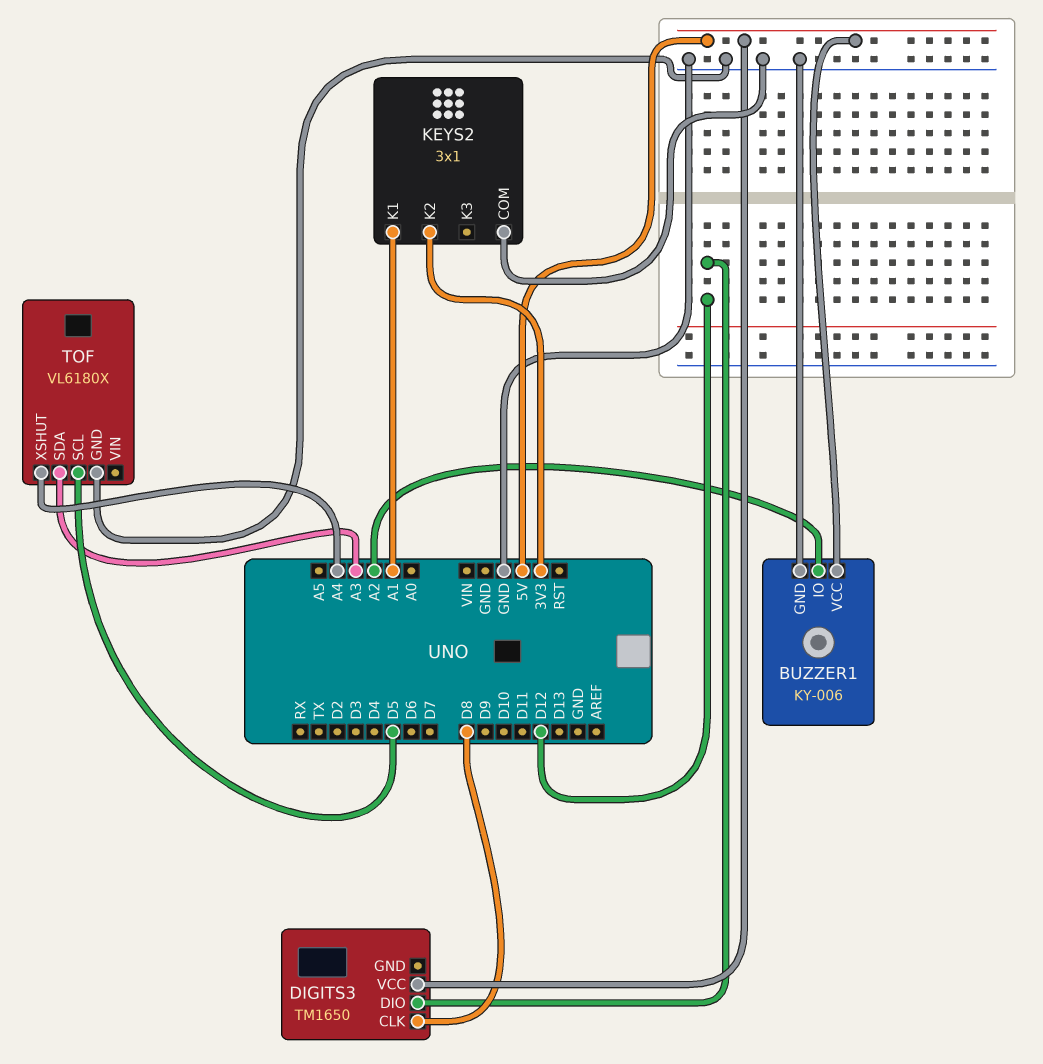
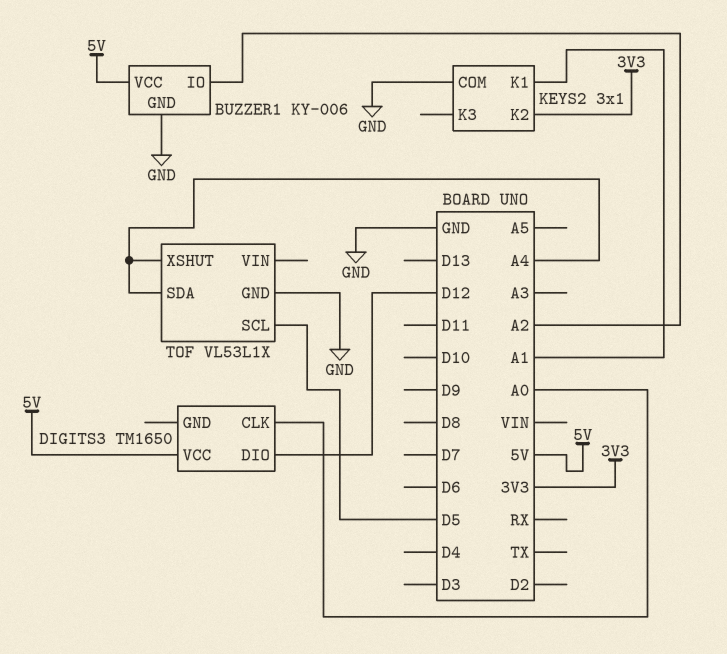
DIGITS3 pin CLK: D8 -> A0
TOF: VL6180X -> VL53L1X
TOF pin SDA: A3 -> A4

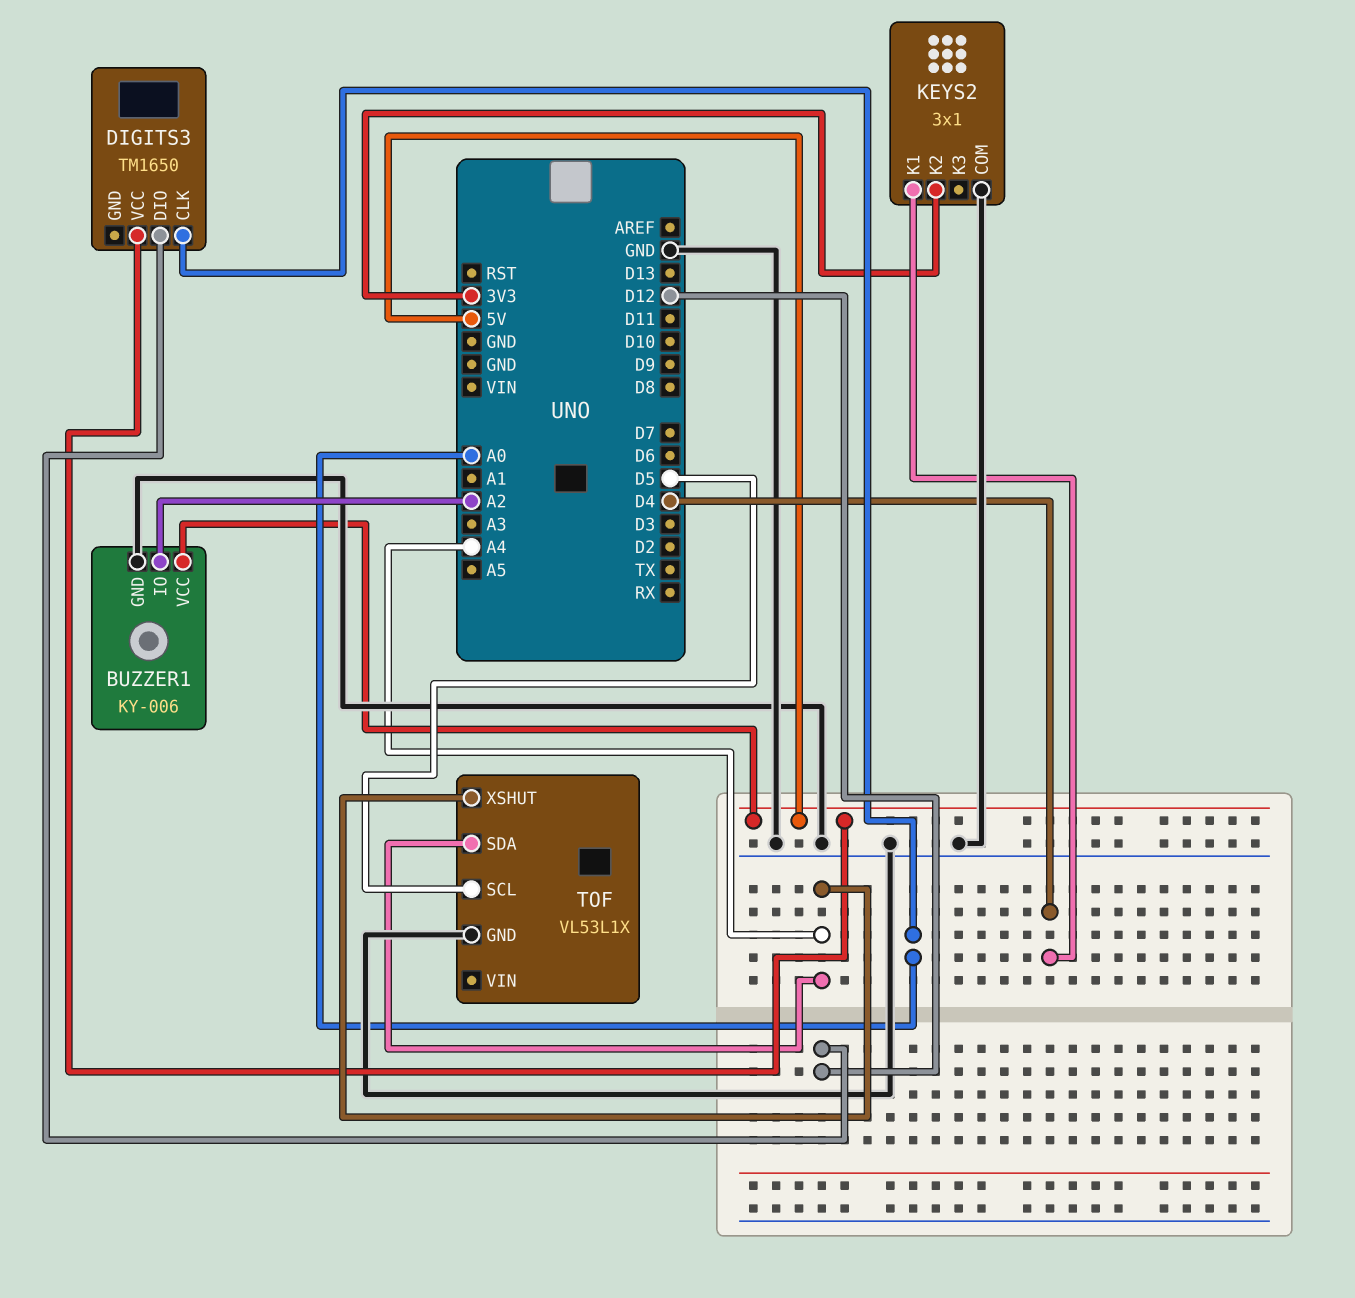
KEYS2 pin K1: A1 -> D4

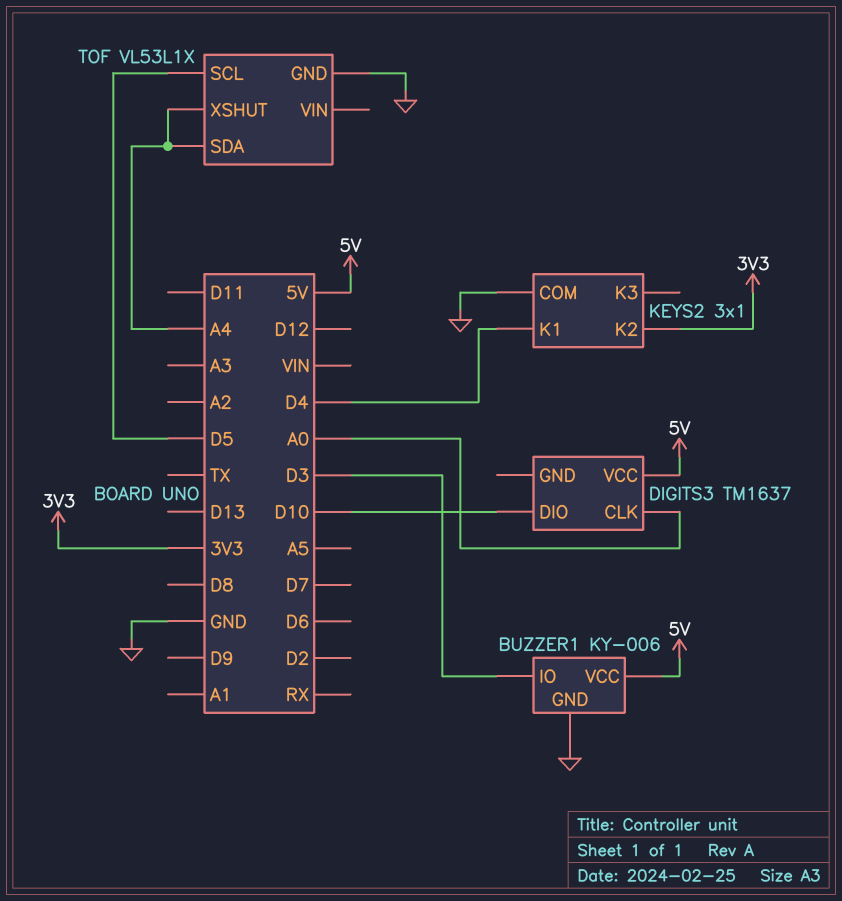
BUZZER1 pin IO: A2 -> D3
DIGITS3: TM1650 -> TM1637
DIGITS3 pin DIO: D12 -> D10

